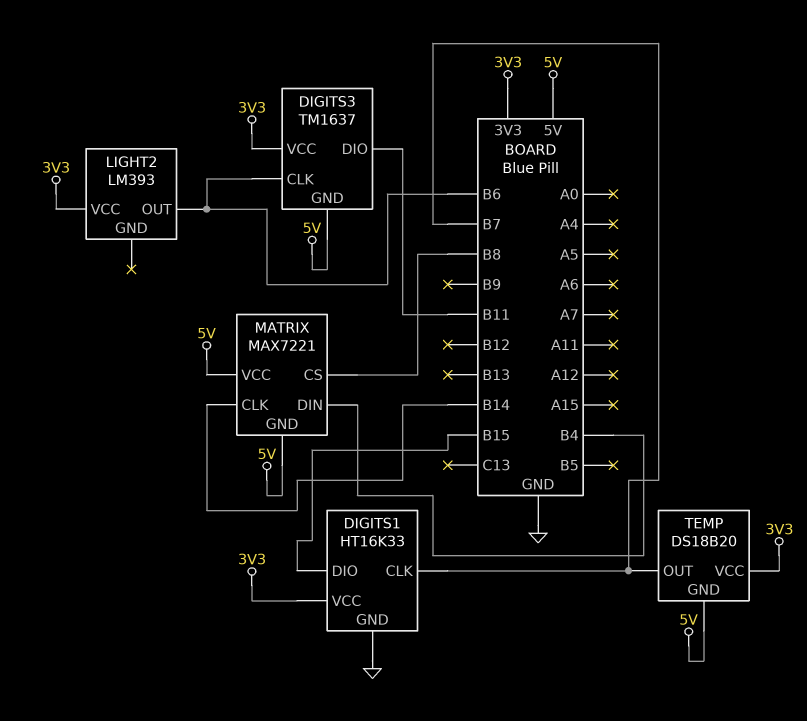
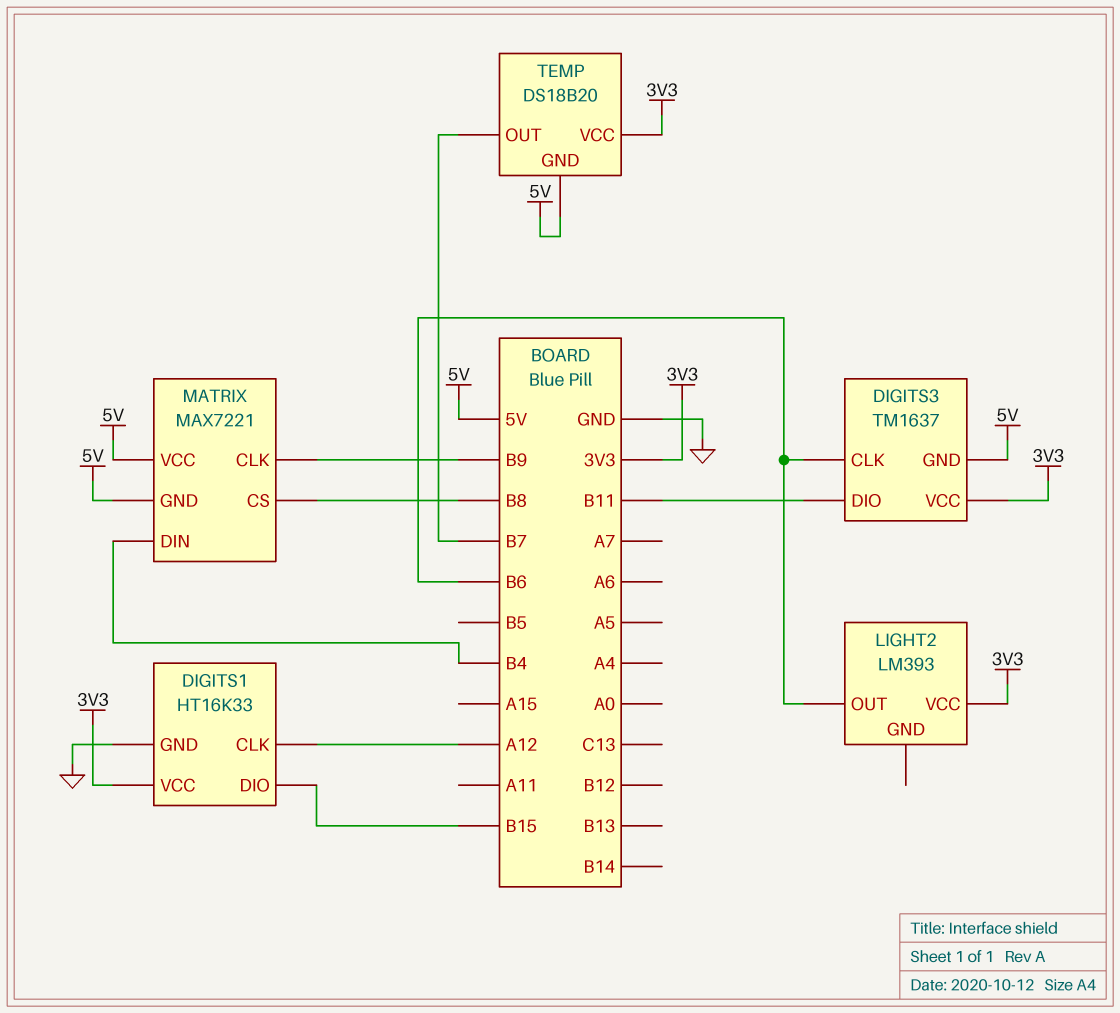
DIGITS1 pin CLK: B7 -> A12
MATRIX pin CLK: B14 -> B9

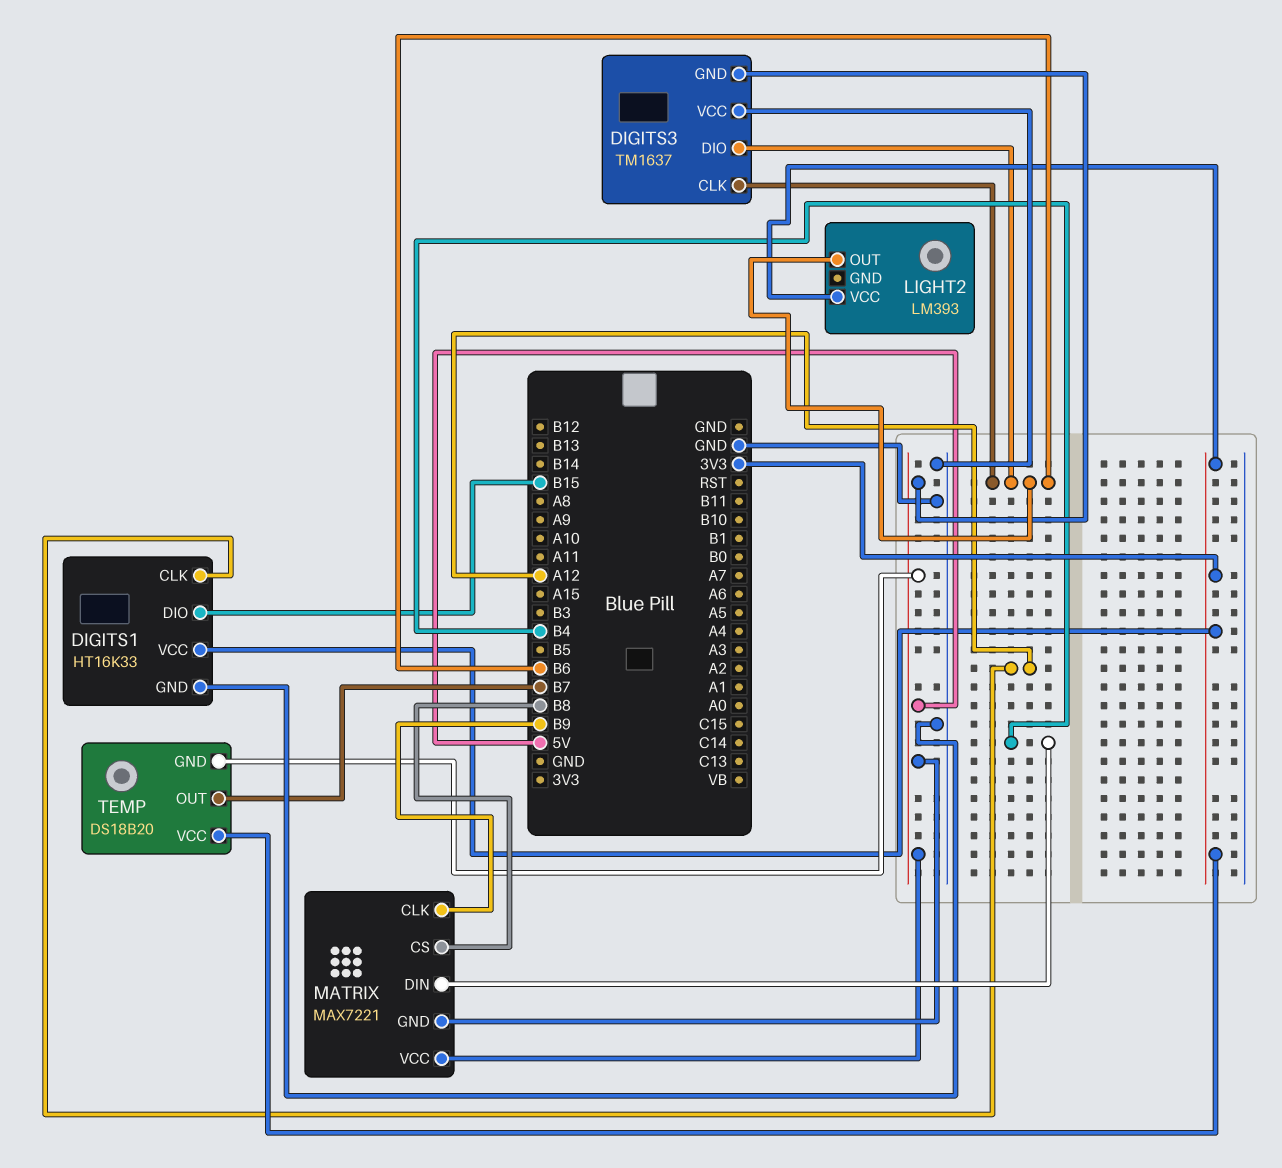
DIGITS3 pin DIO: B11 -> B6
DIGITS3 pin VCC: 3V3 -> GND

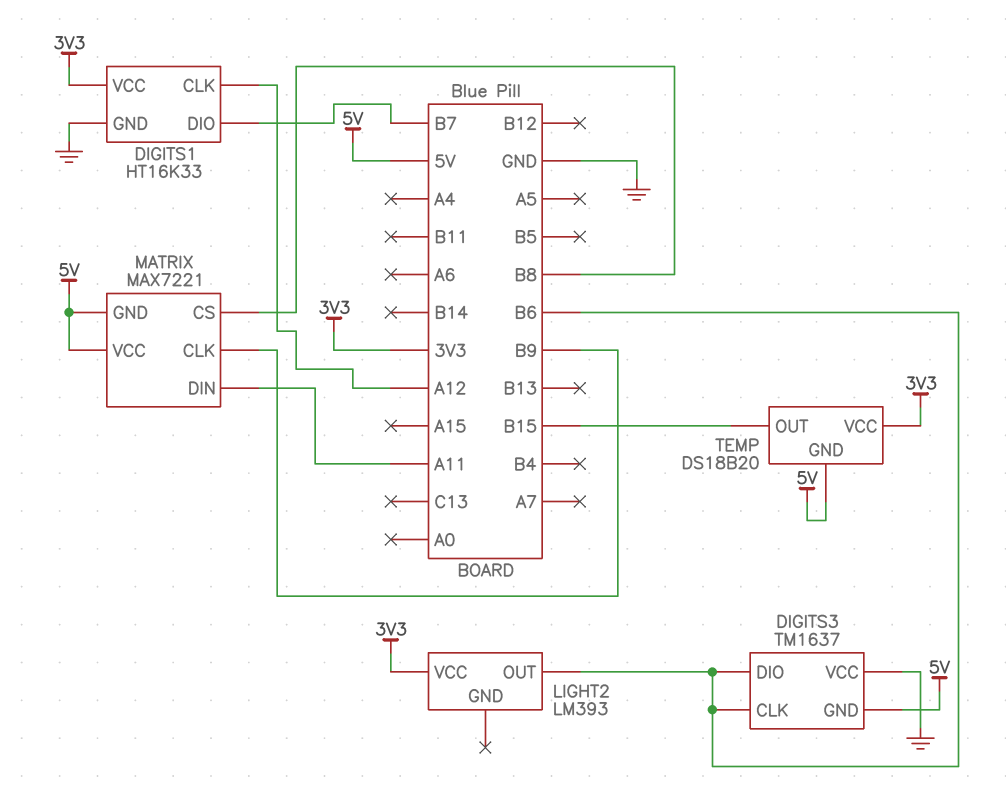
DIGITS1 pin DIO: B15 -> B7
MATRIX pin DIN: B4 -> A11
TEMP pin OUT: B7 -> B15

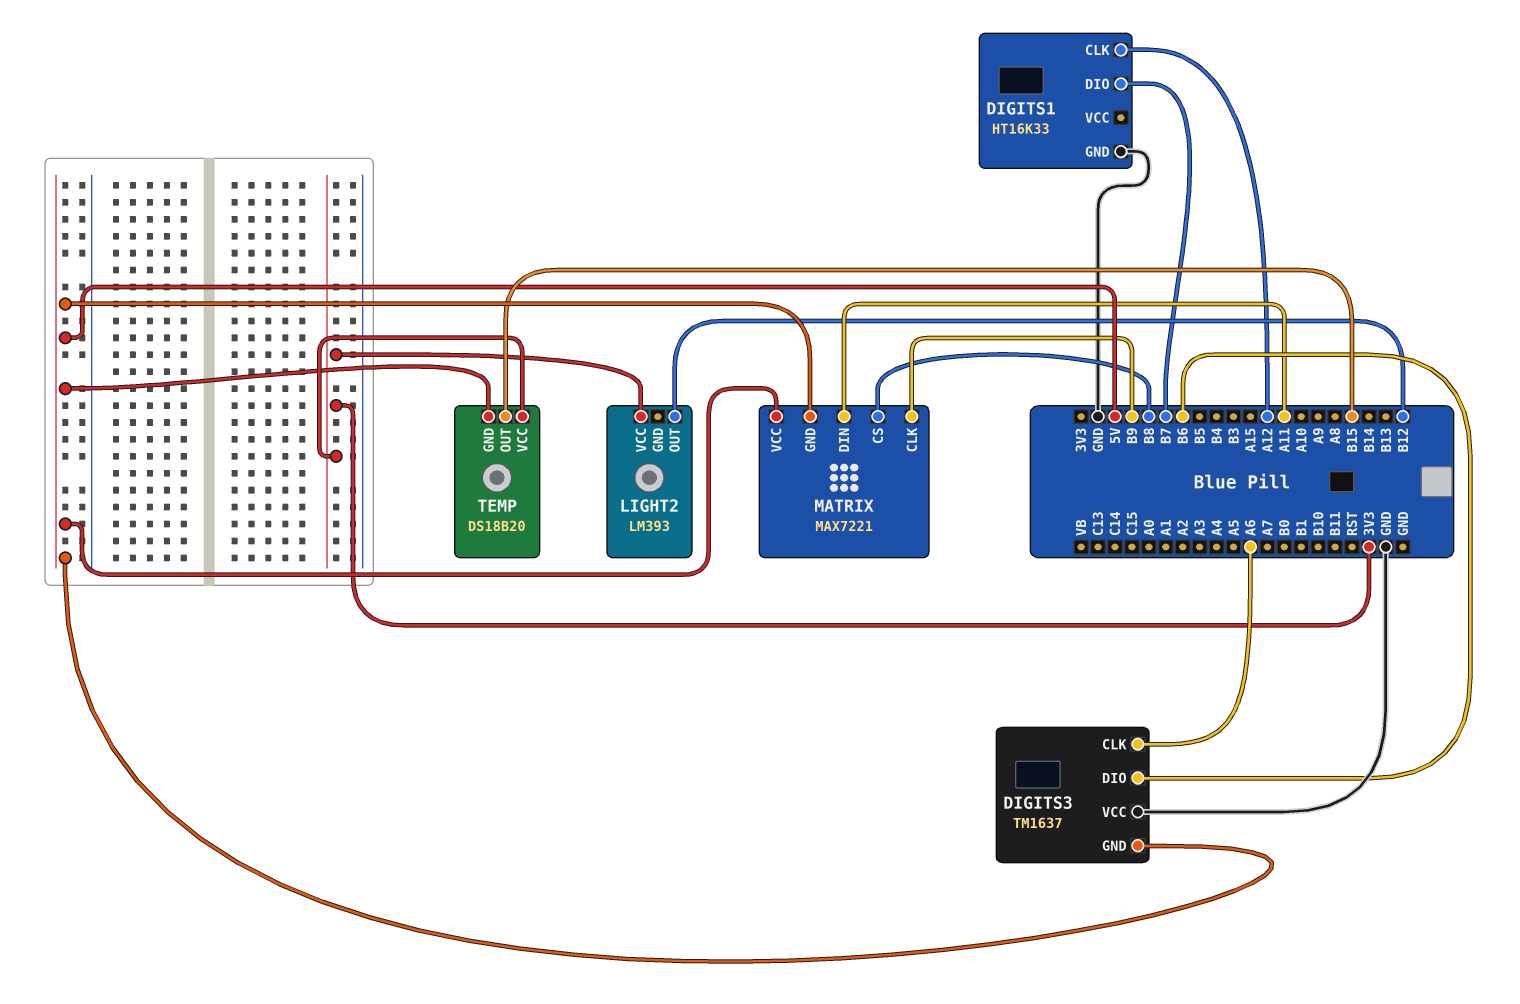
DIGITS1 pin VCC: 3V3 -> none
DIGITS3 pin CLK: B6 -> A6
LIGHT2 pin OUT: B6 -> B12

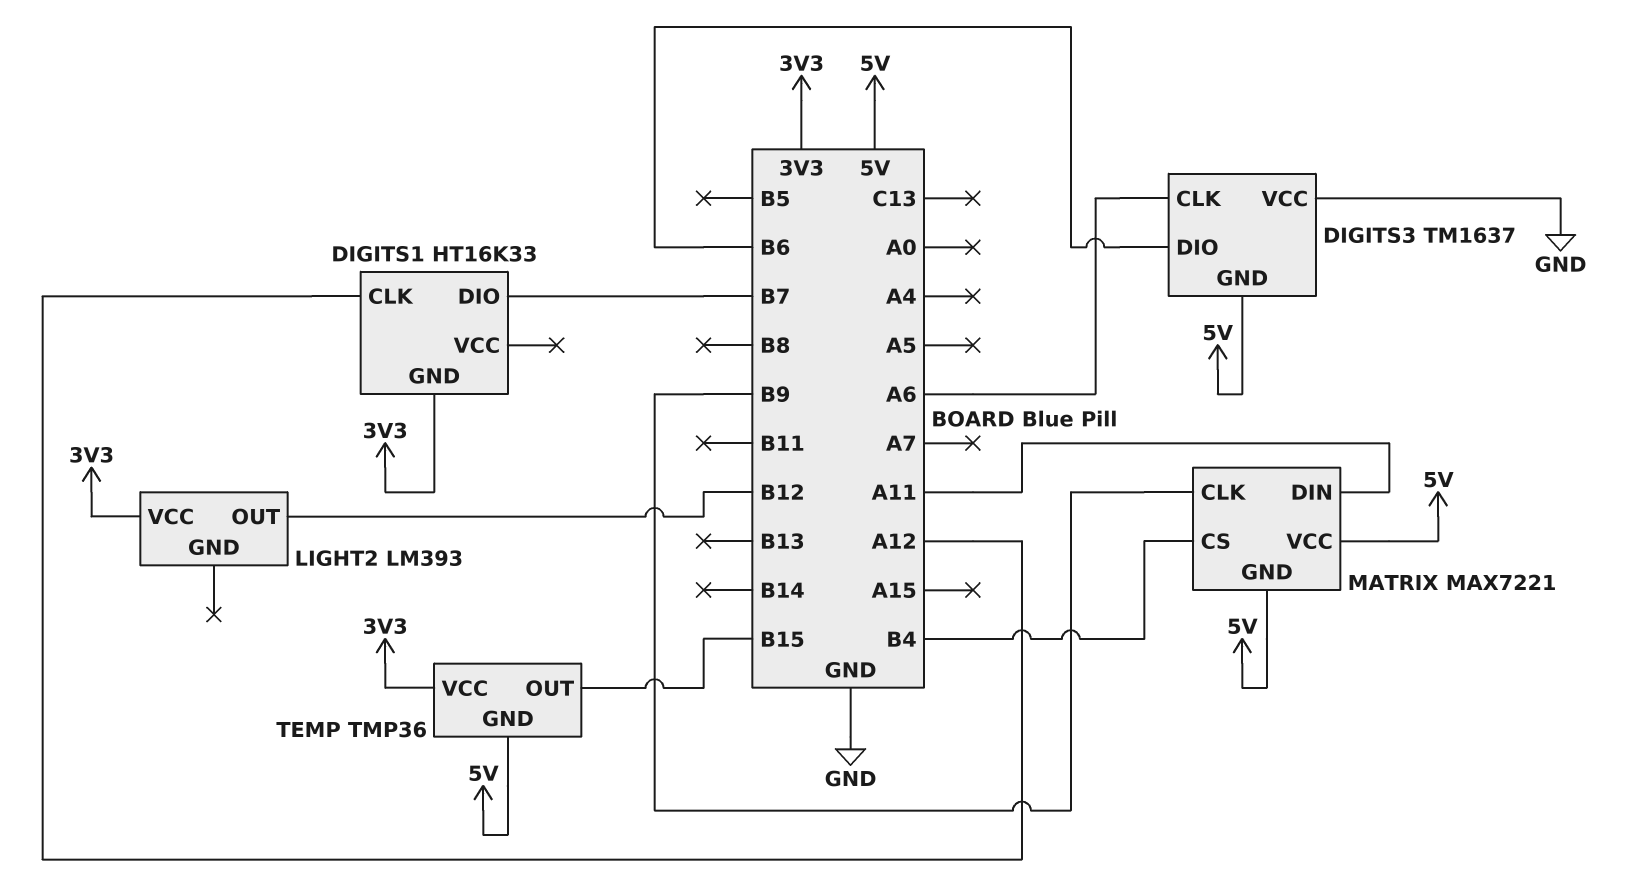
DIGITS1 pin GND: GND -> 3V3
MATRIX pin CS: B8 -> B4
TEMP: DS18B20 -> TMP36

